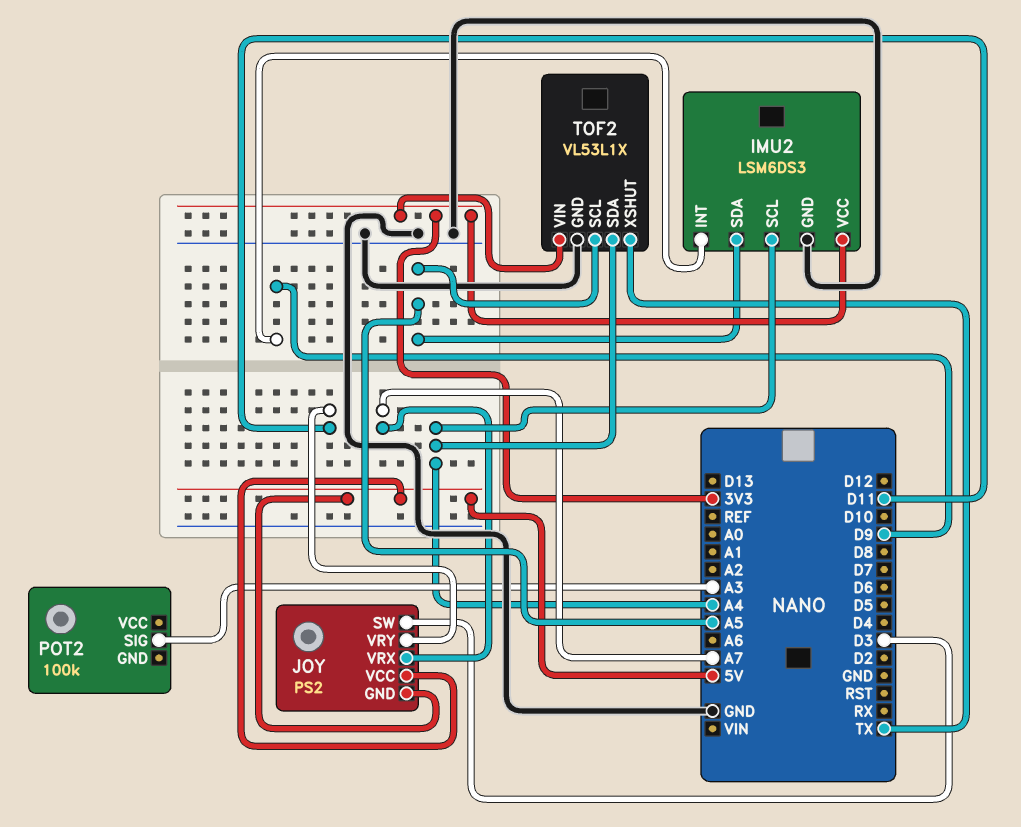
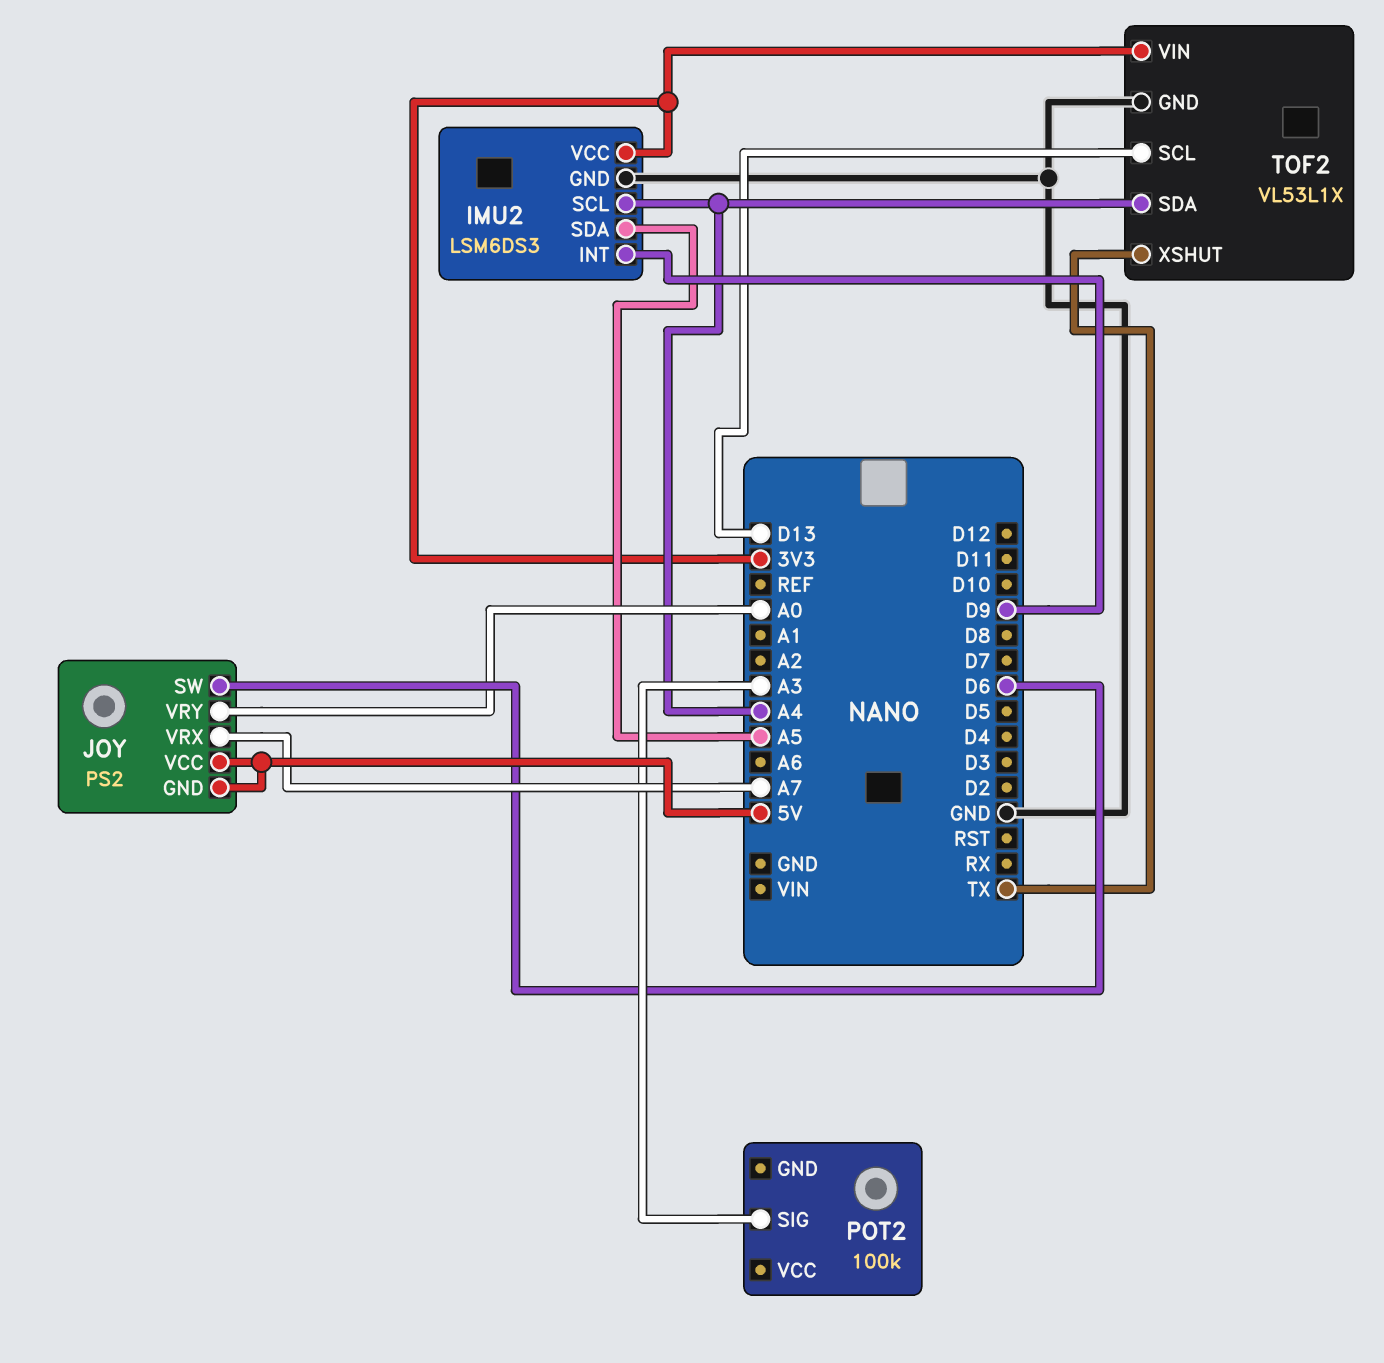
JOY pin SW: D3 -> D6
JOY pin VRY: D11 -> A0
TOF2 pin SCL: A5 -> D13

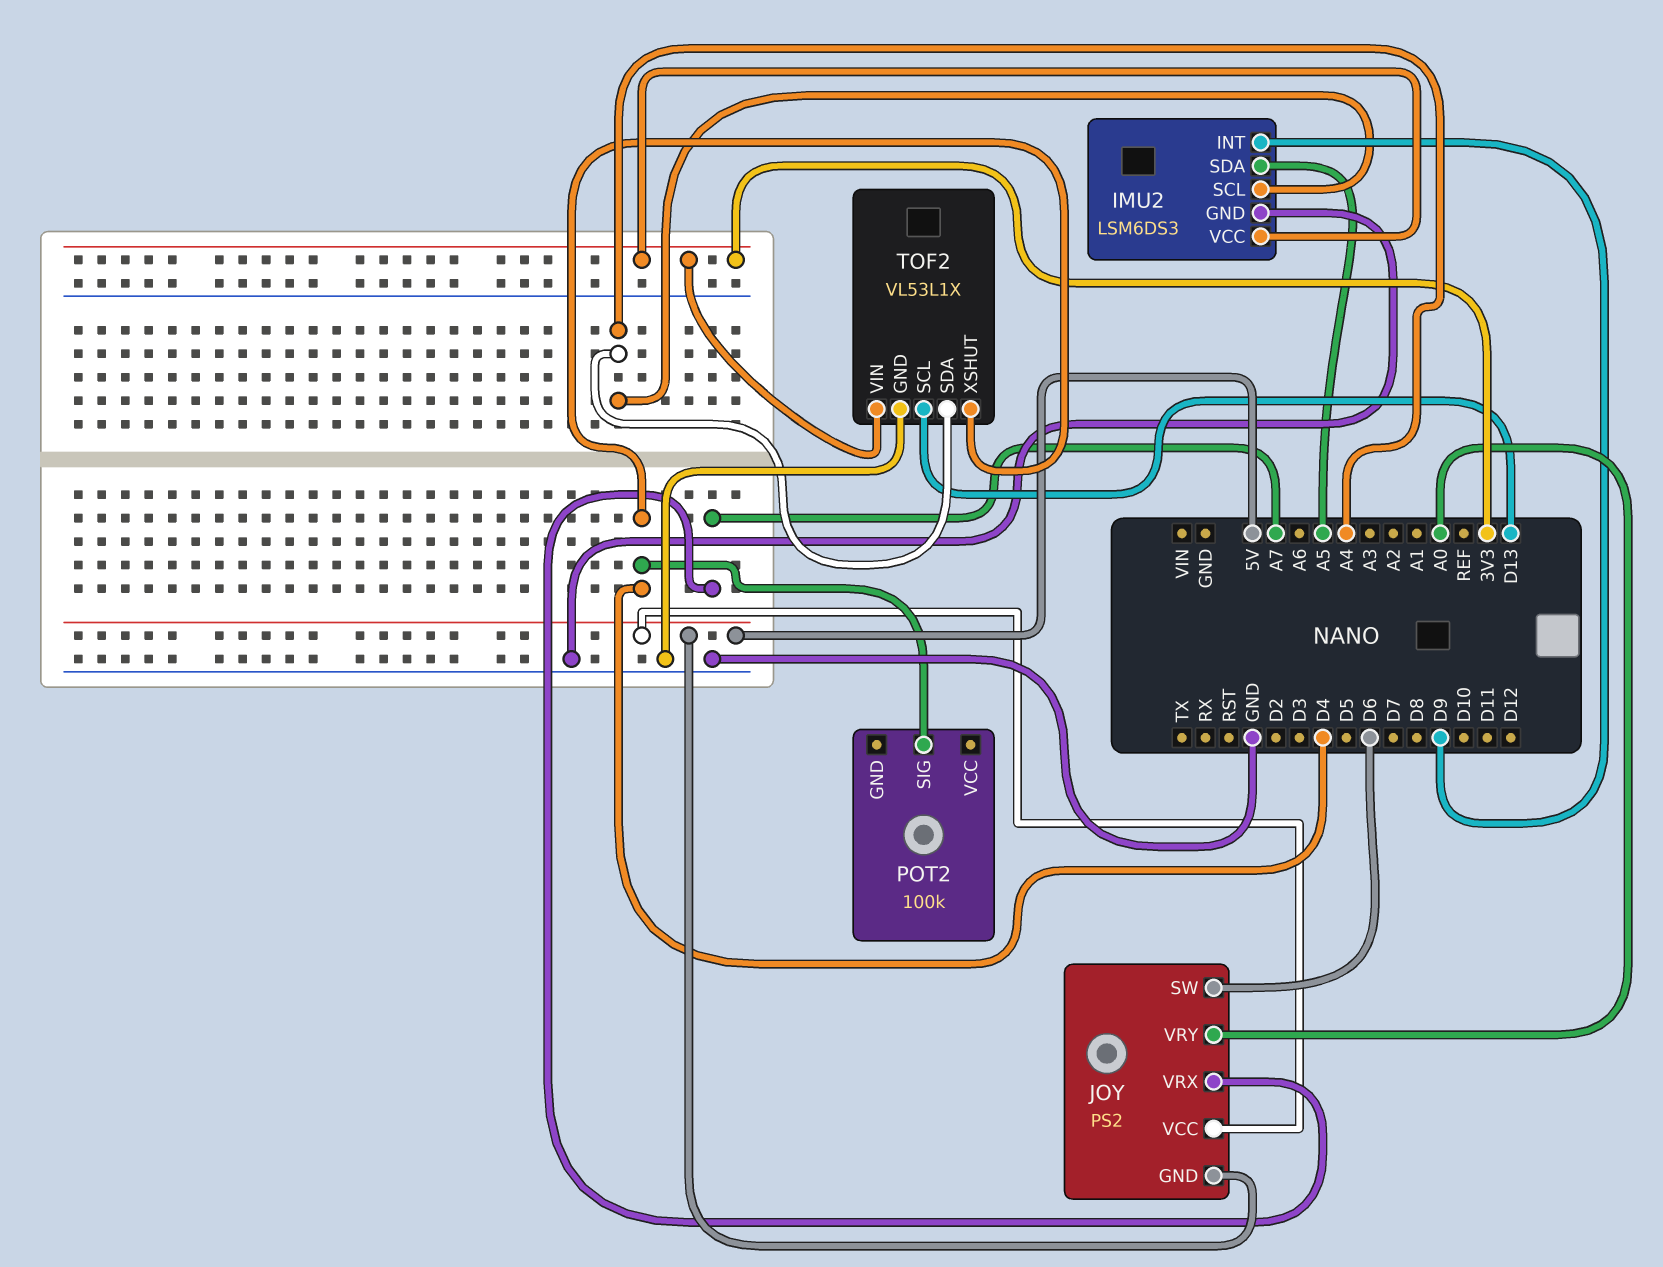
POT2 pin SIG: A3 -> D4
TOF2 pin XSHUT: TX -> D4

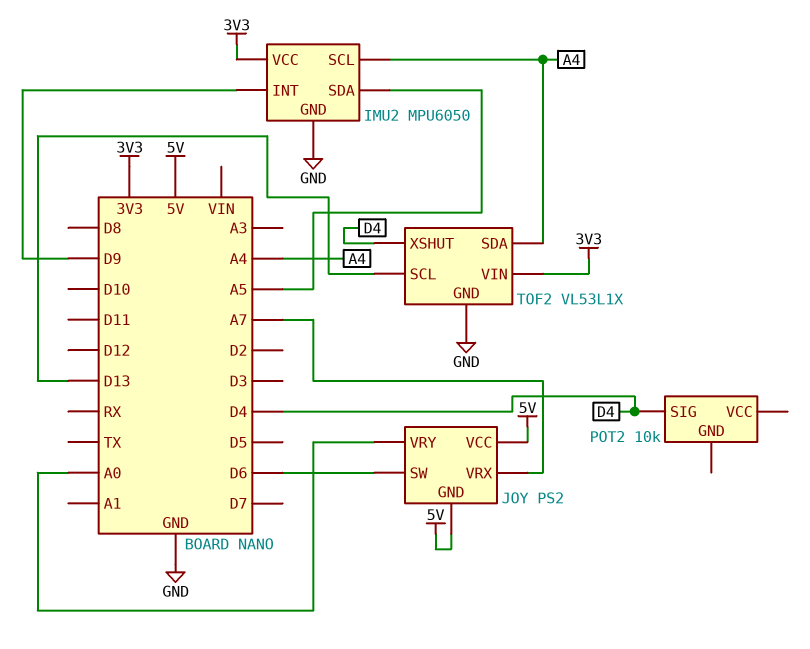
IMU2: LSM6DS3 -> MPU6050
POT2: 100k -> 10k

